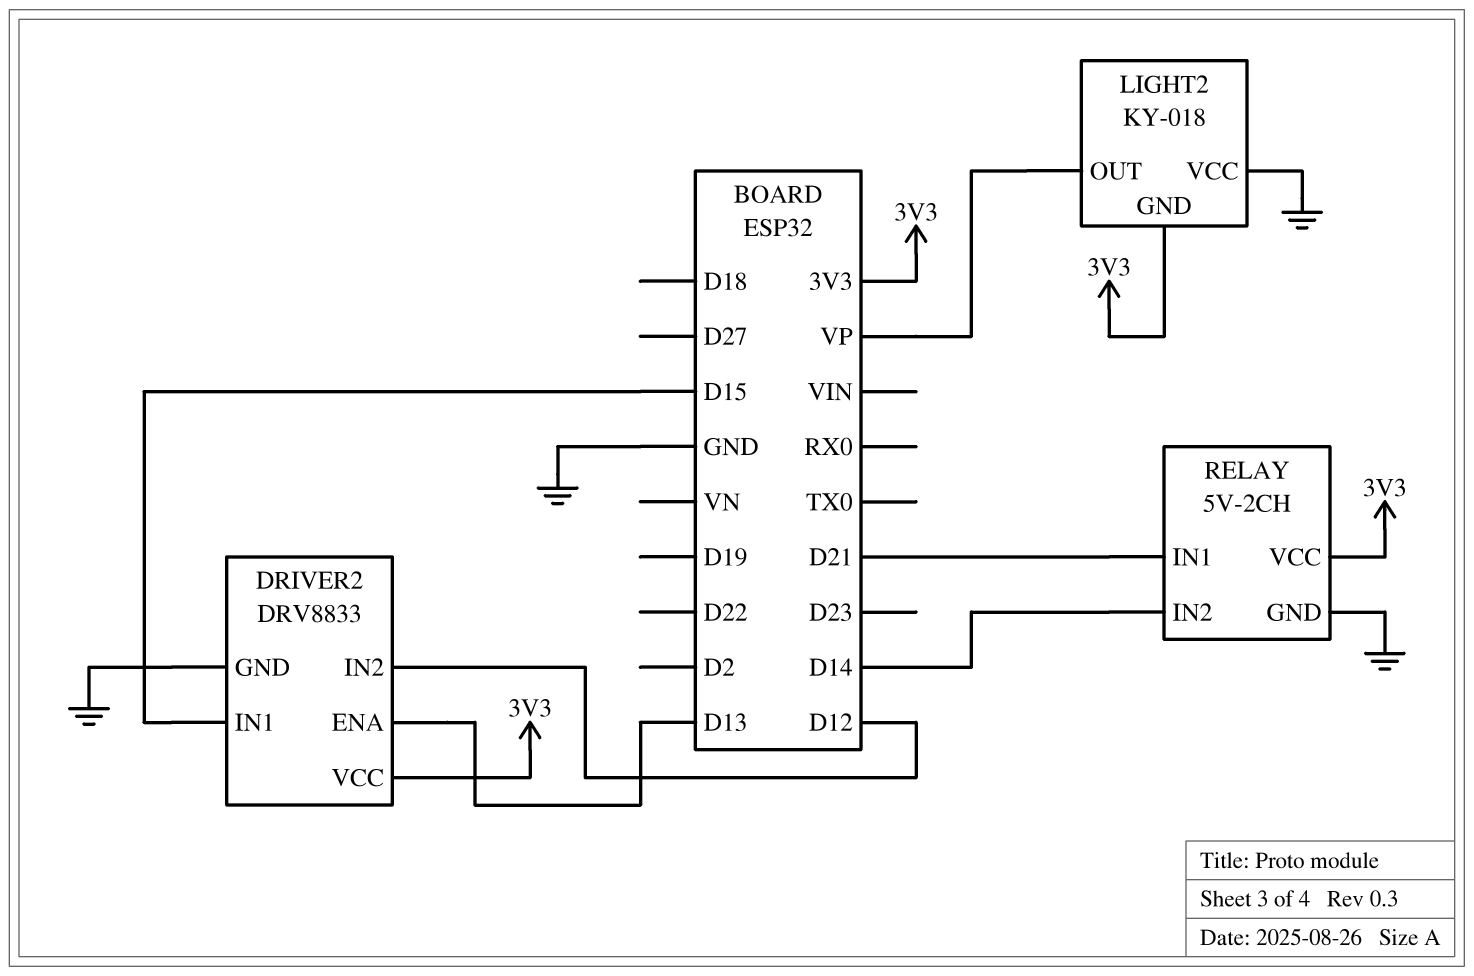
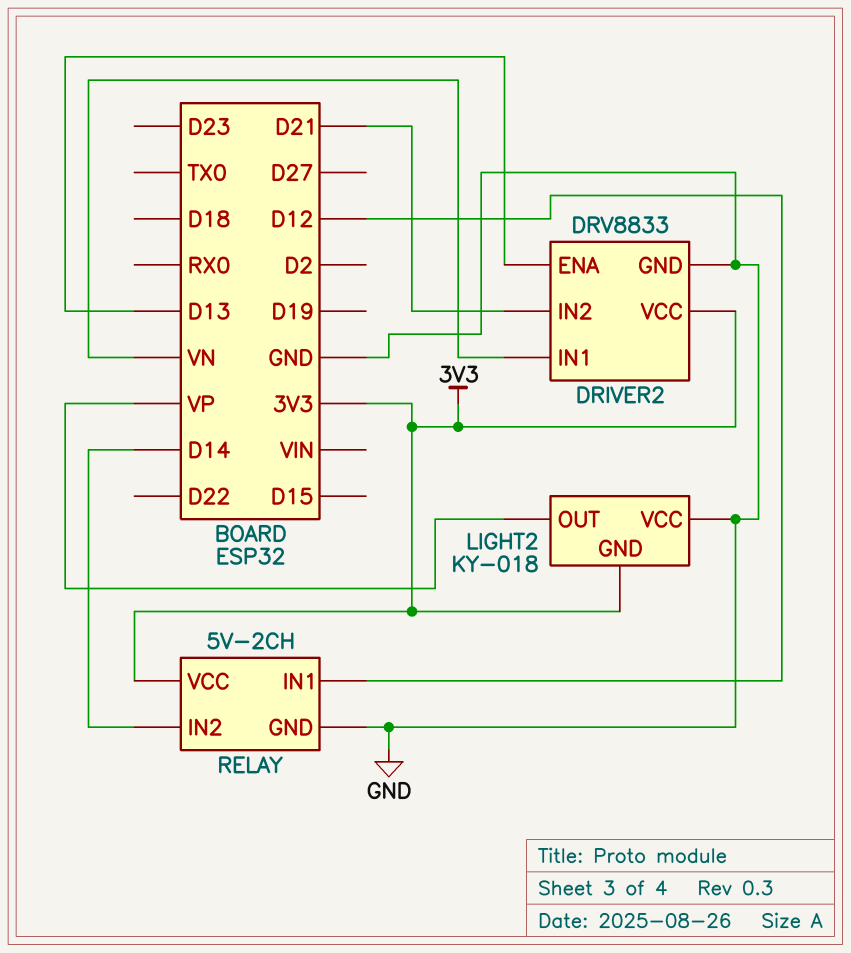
DRIVER2 pin IN1: D15 -> VN
DRIVER2 pin IN2: D12 -> D21
RELAY pin IN1: D21 -> D12

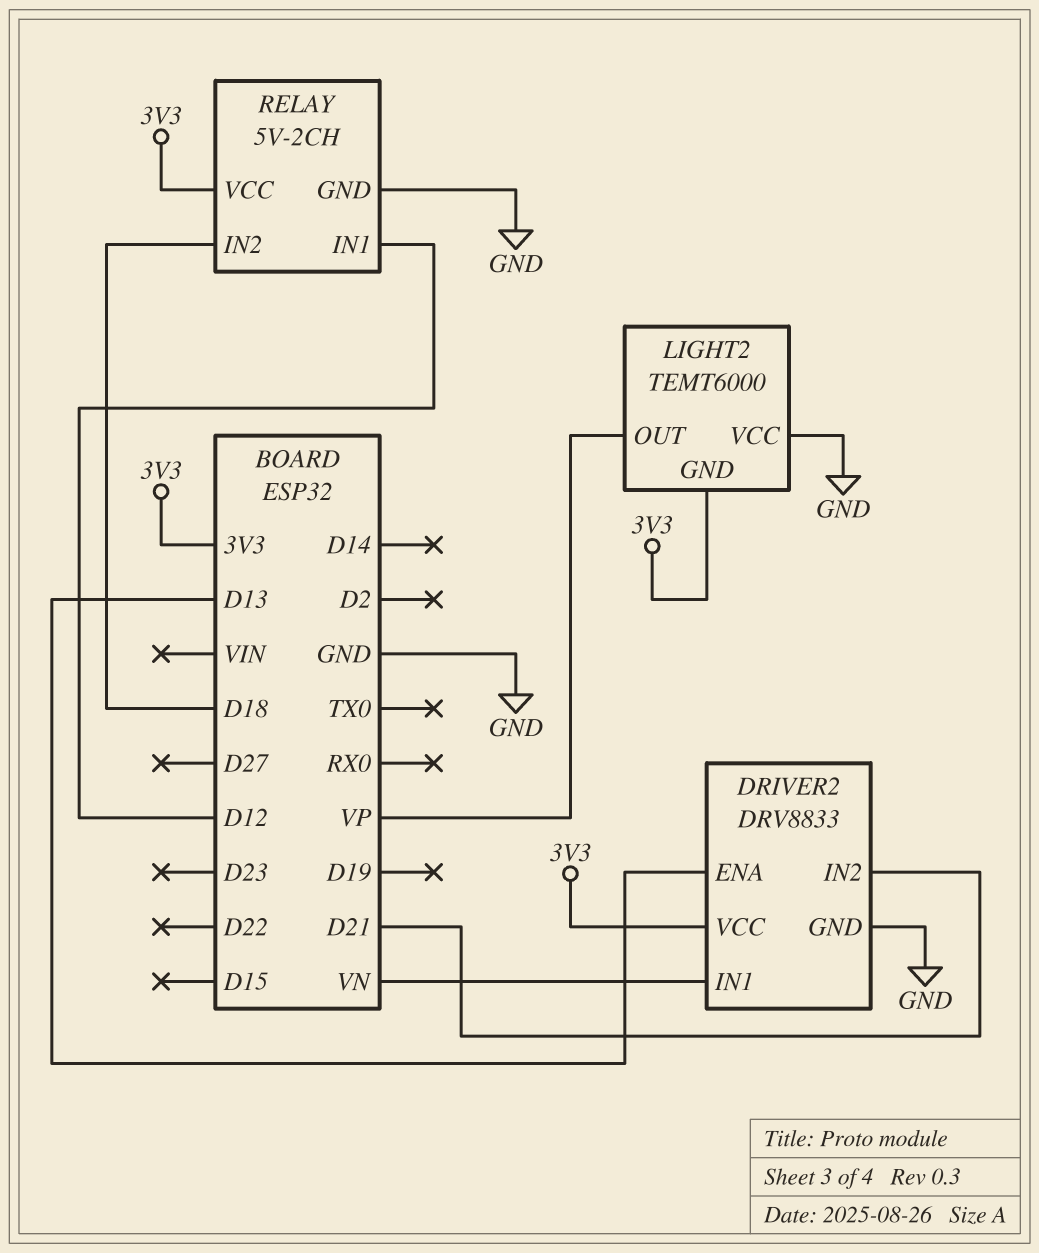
LIGHT2: KY-018 -> TEMT6000
RELAY pin IN2: D14 -> D18

